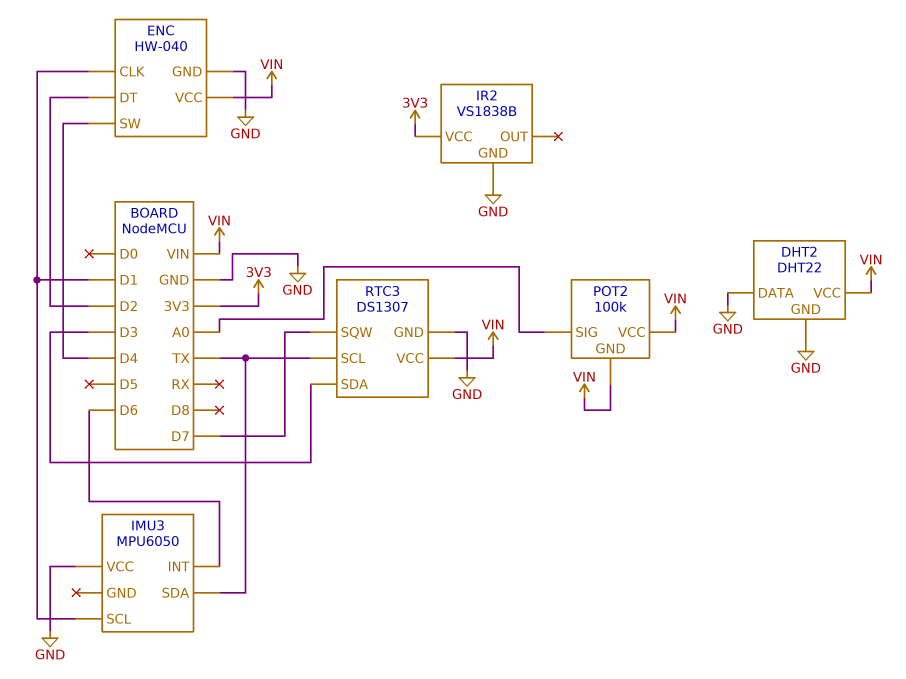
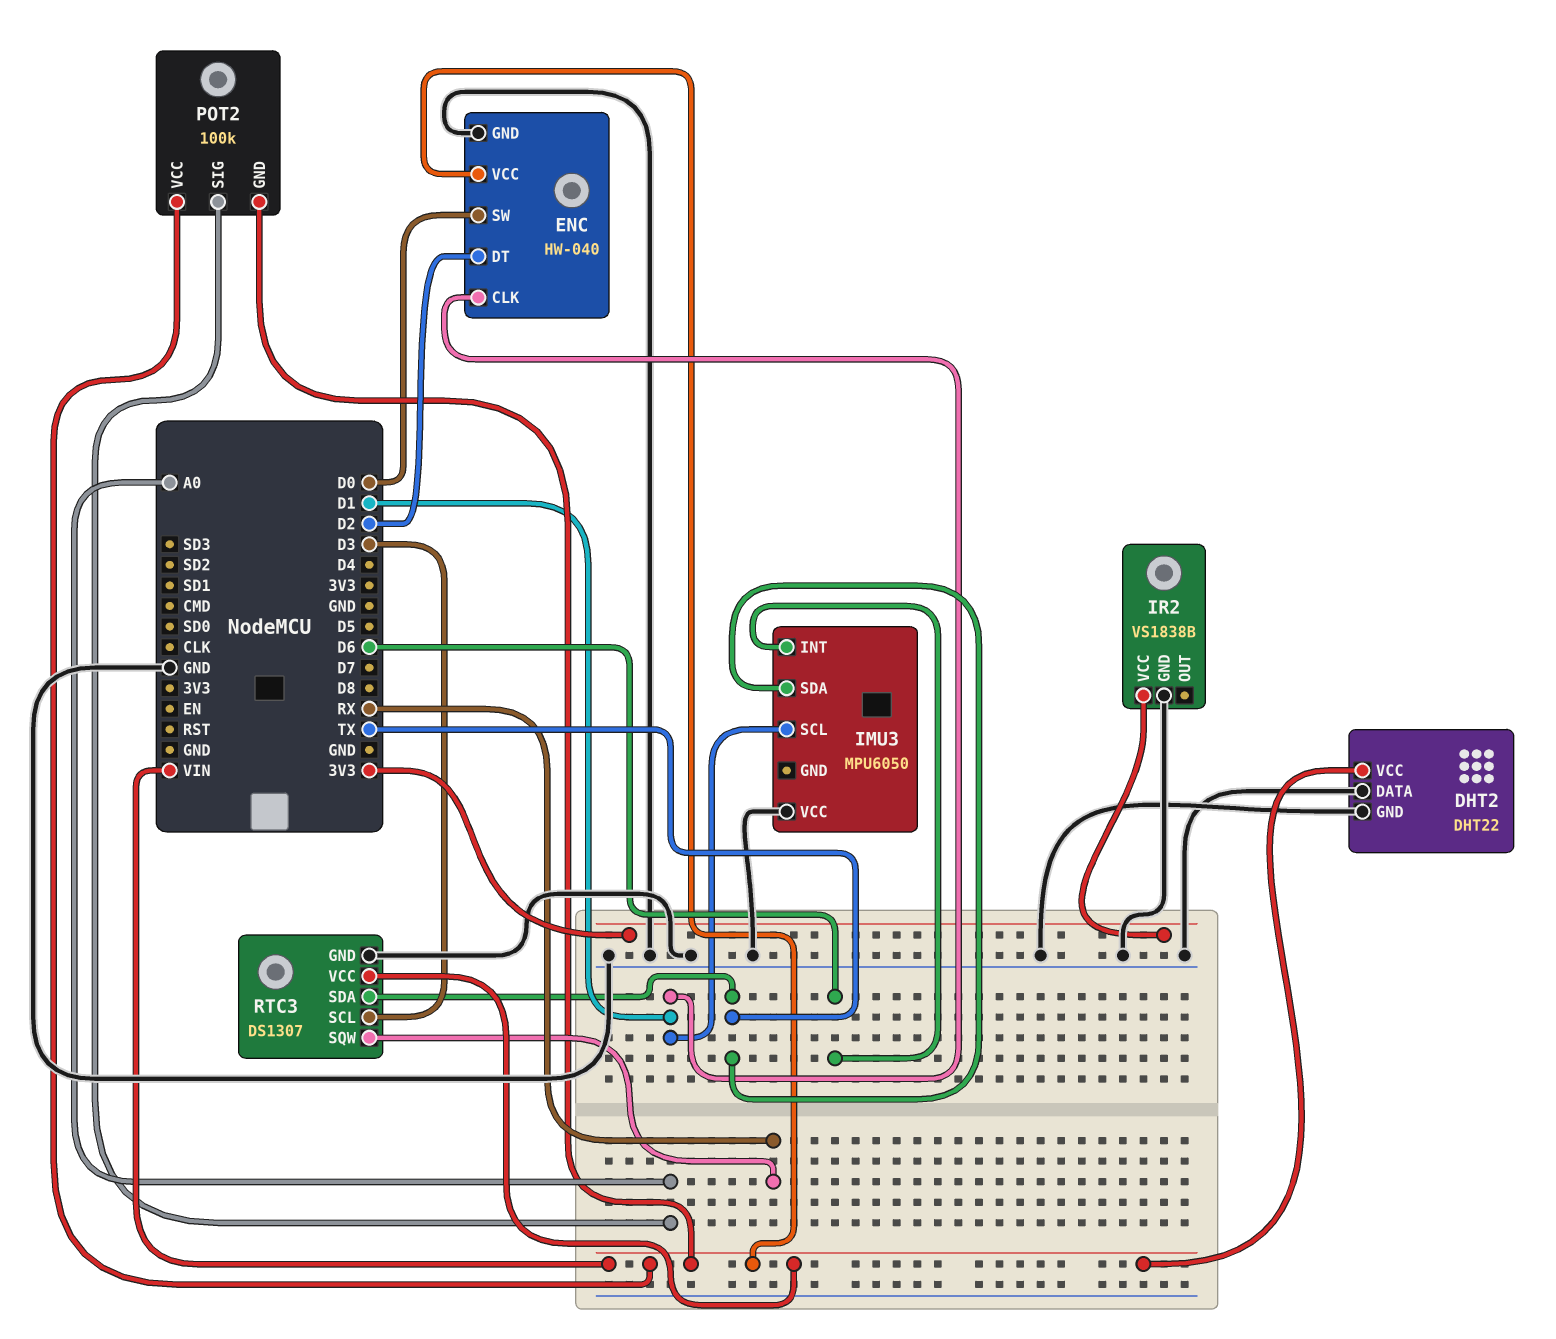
ENC pin SW: D4 -> D0
RTC3 pin SCL: TX -> D3
RTC3 pin SDA: D3 -> TX
RTC3 pin SQW: D7 -> RX

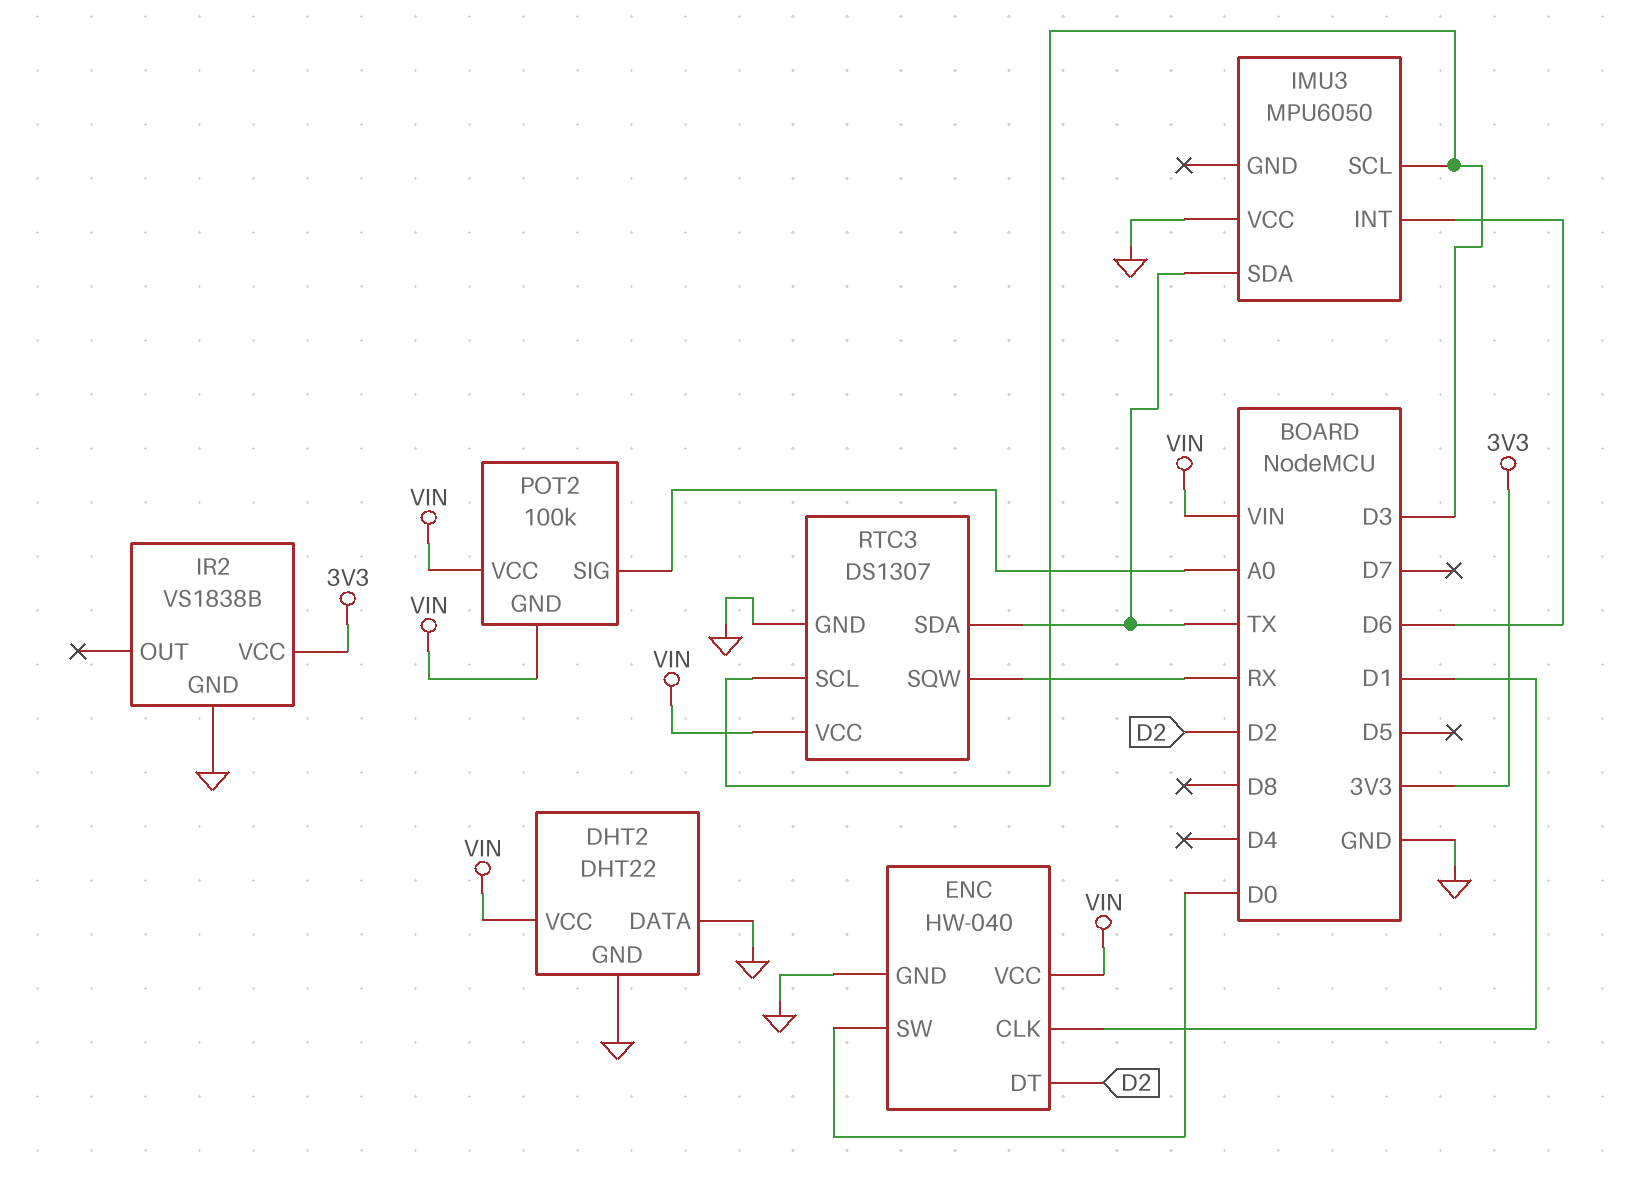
IMU3 pin SCL: D1 -> D3

